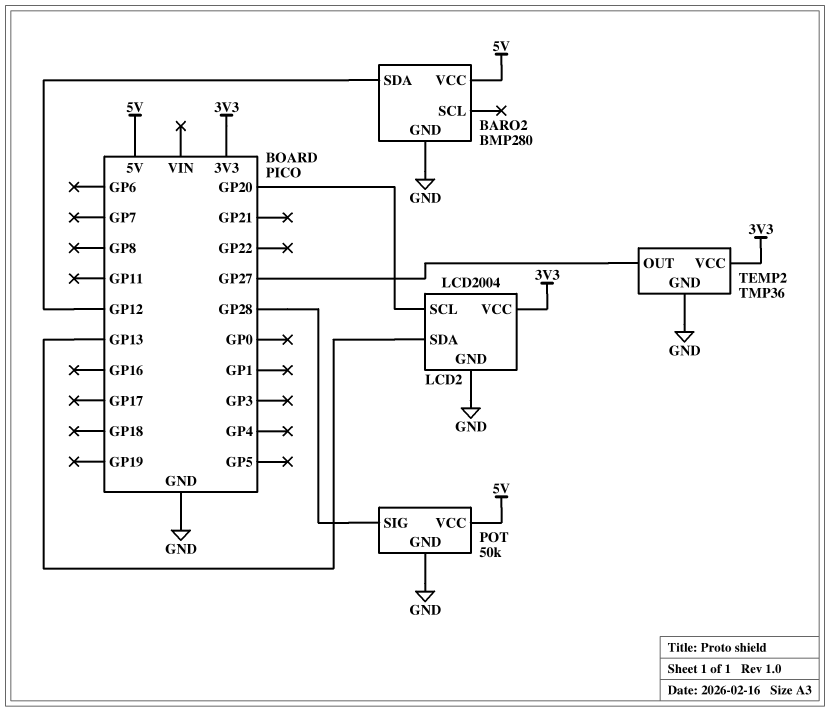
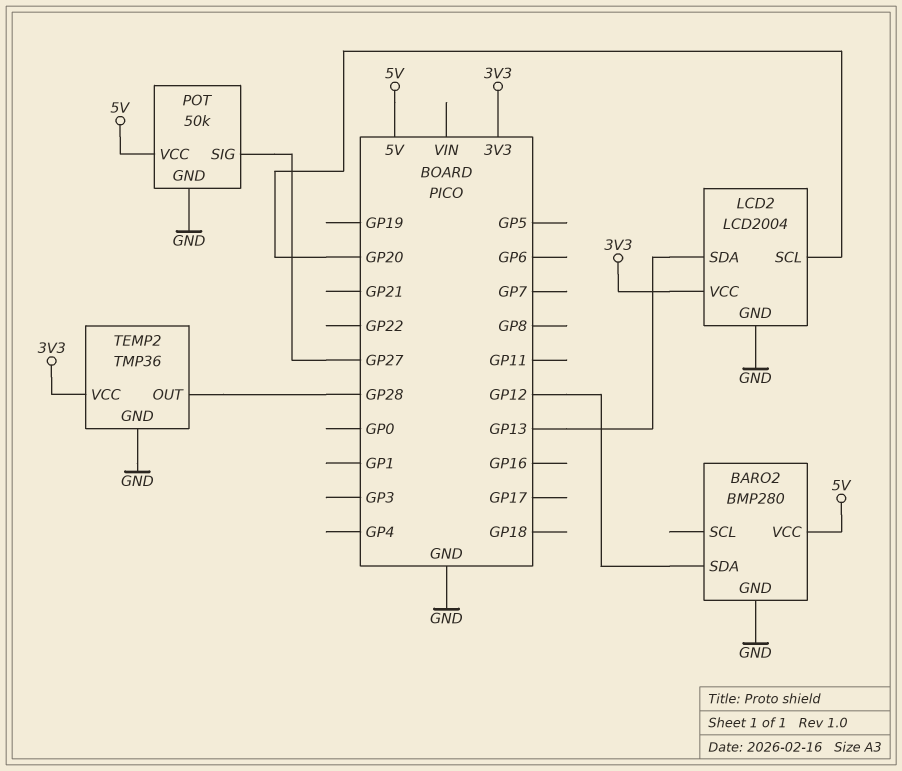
POT pin SIG: GP28 -> GP27
TEMP2 pin OUT: GP27 -> GP28

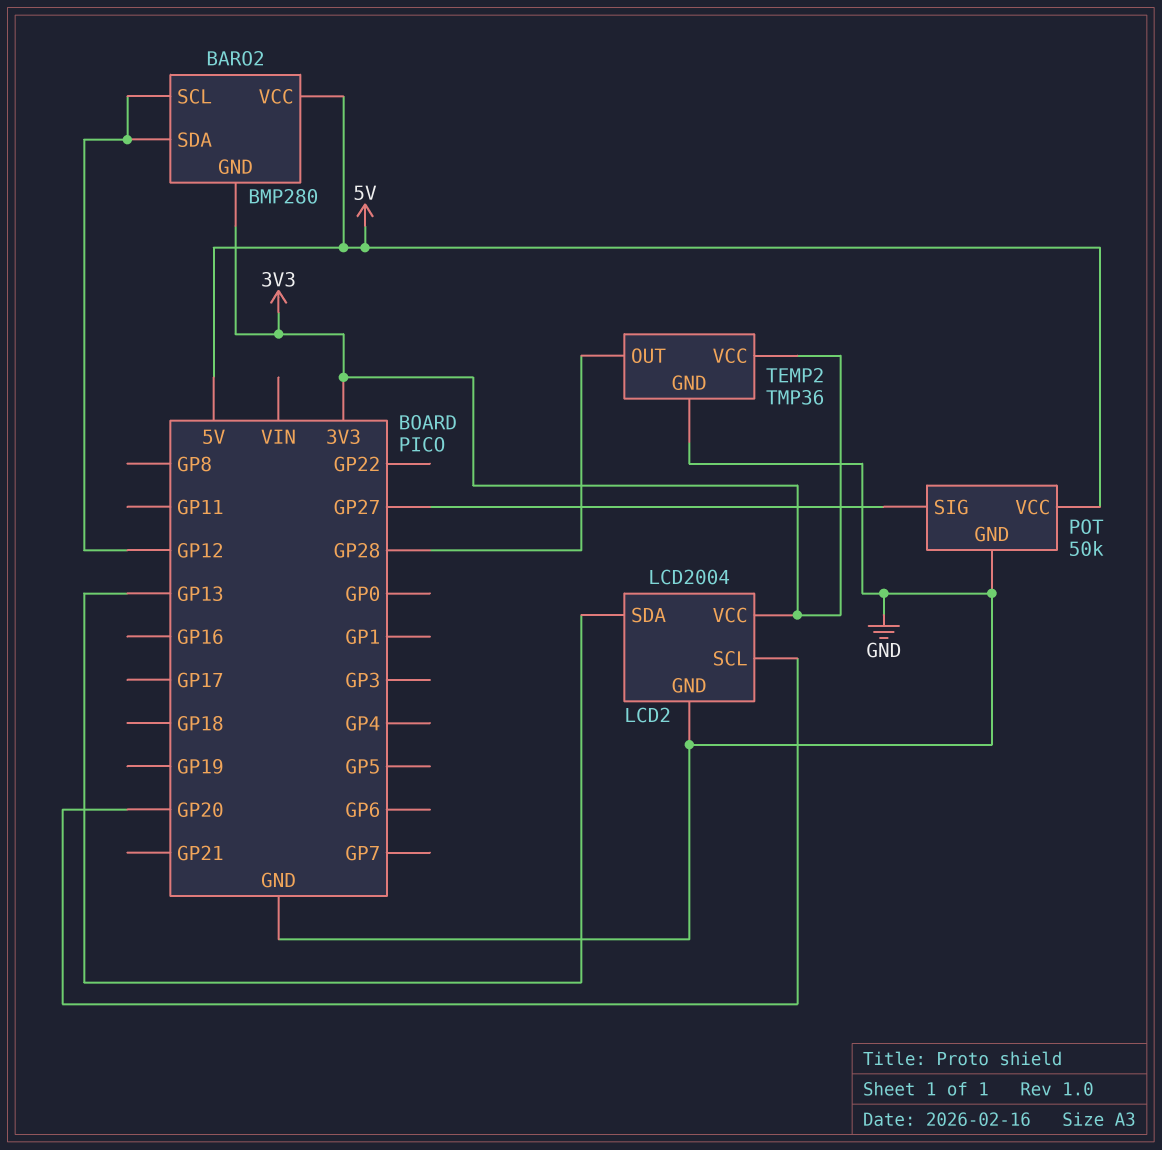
BARO2 pin GND: GND -> 3V3
BARO2 pin SCL: none -> GP12

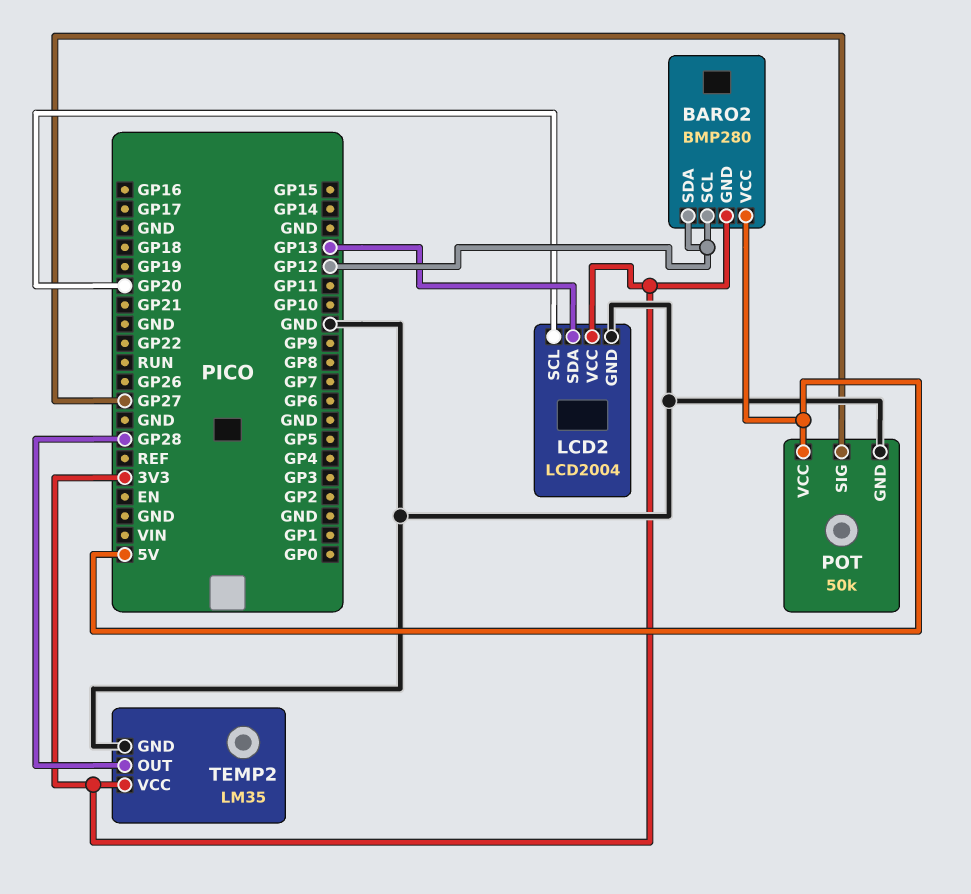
TEMP2: TMP36 -> LM35

